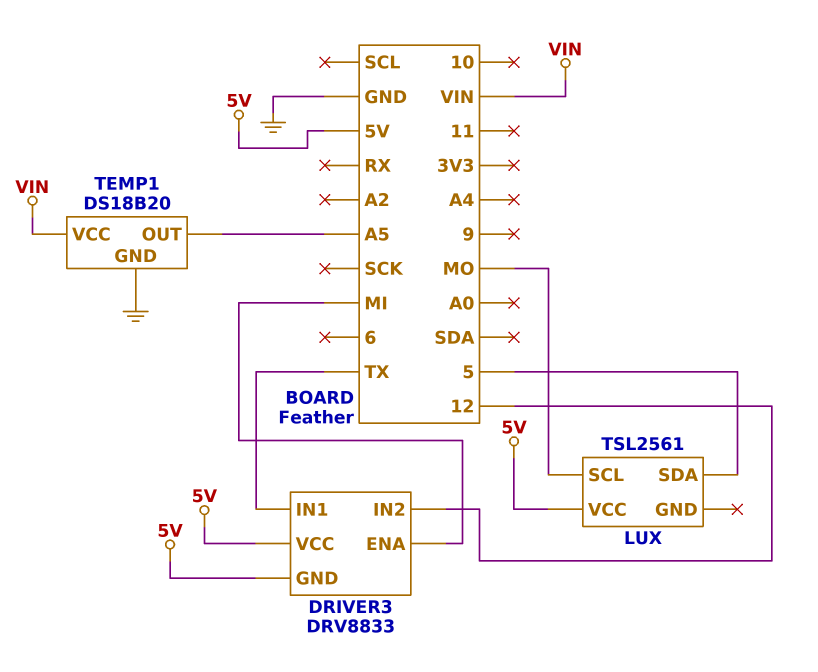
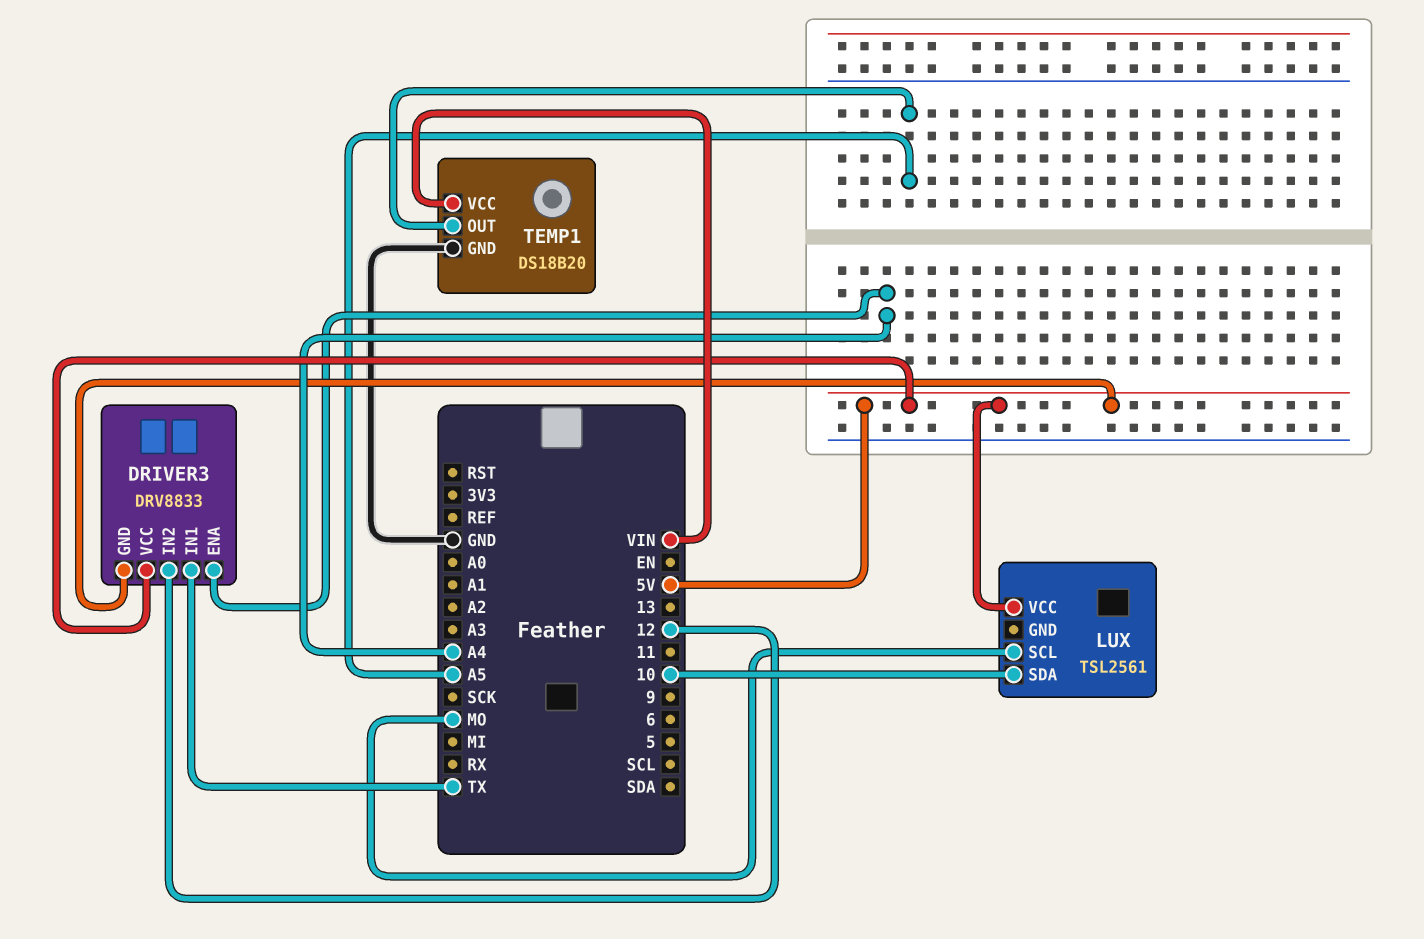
DRIVER3 pin ENA: MI -> A4
LUX pin SDA: 5 -> 10

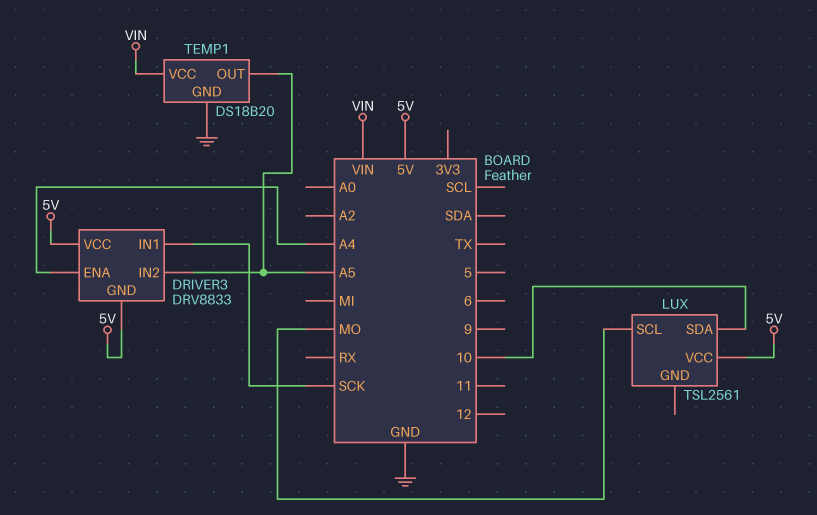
DRIVER3 pin IN1: TX -> SCK
DRIVER3 pin IN2: 12 -> A5

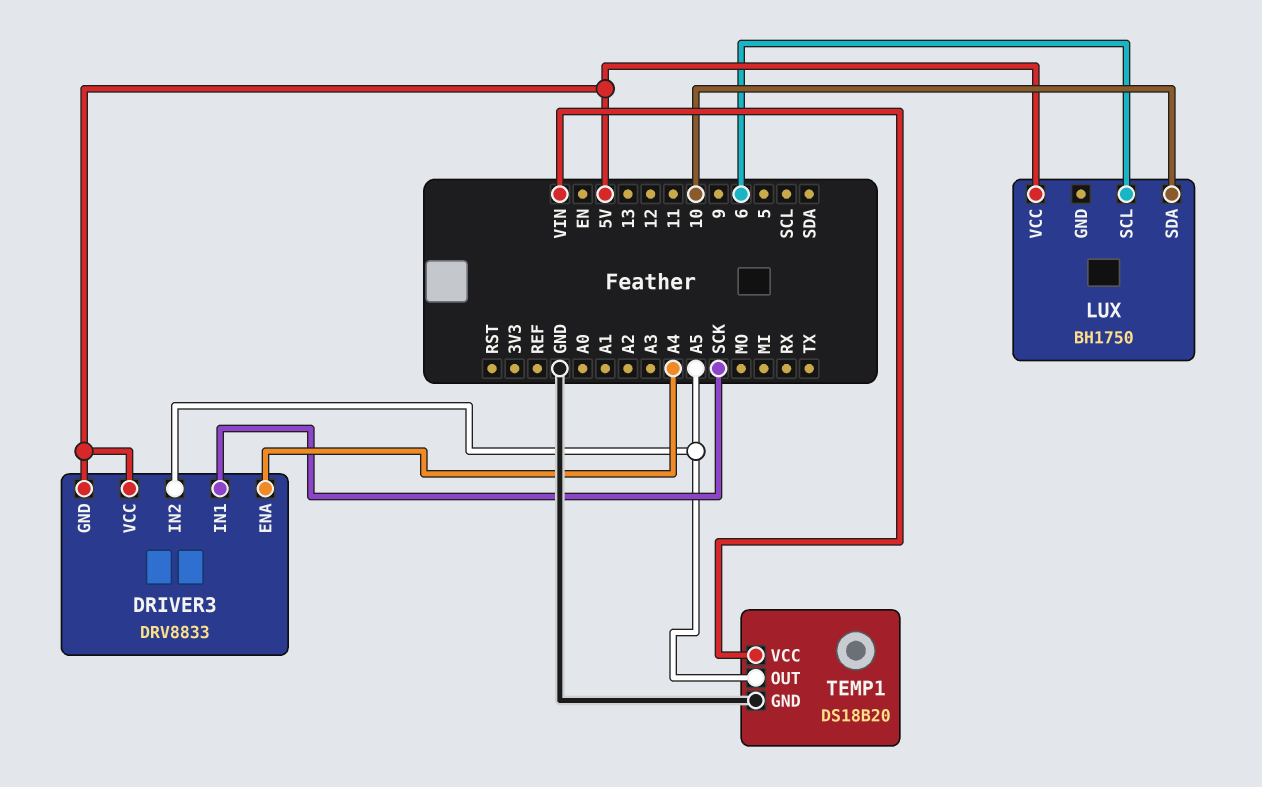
LUX: TSL2561 -> BH1750
LUX pin SCL: MO -> 6

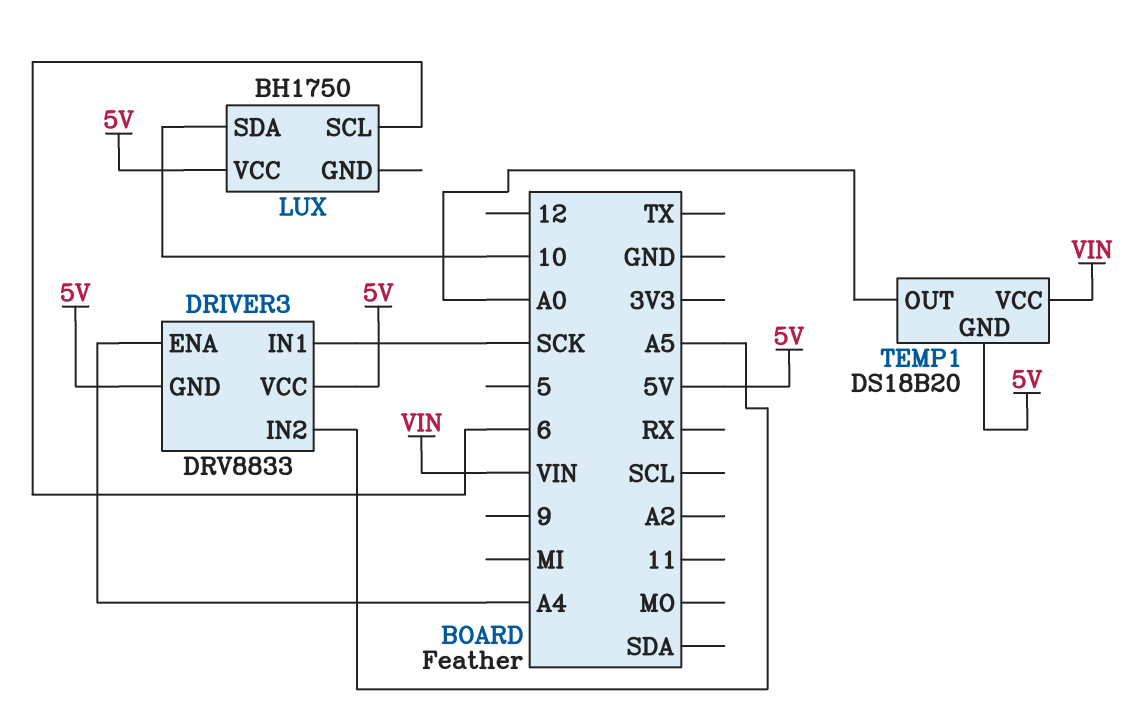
TEMP1 pin GND: GND -> 5V
TEMP1 pin OUT: A5 -> A0

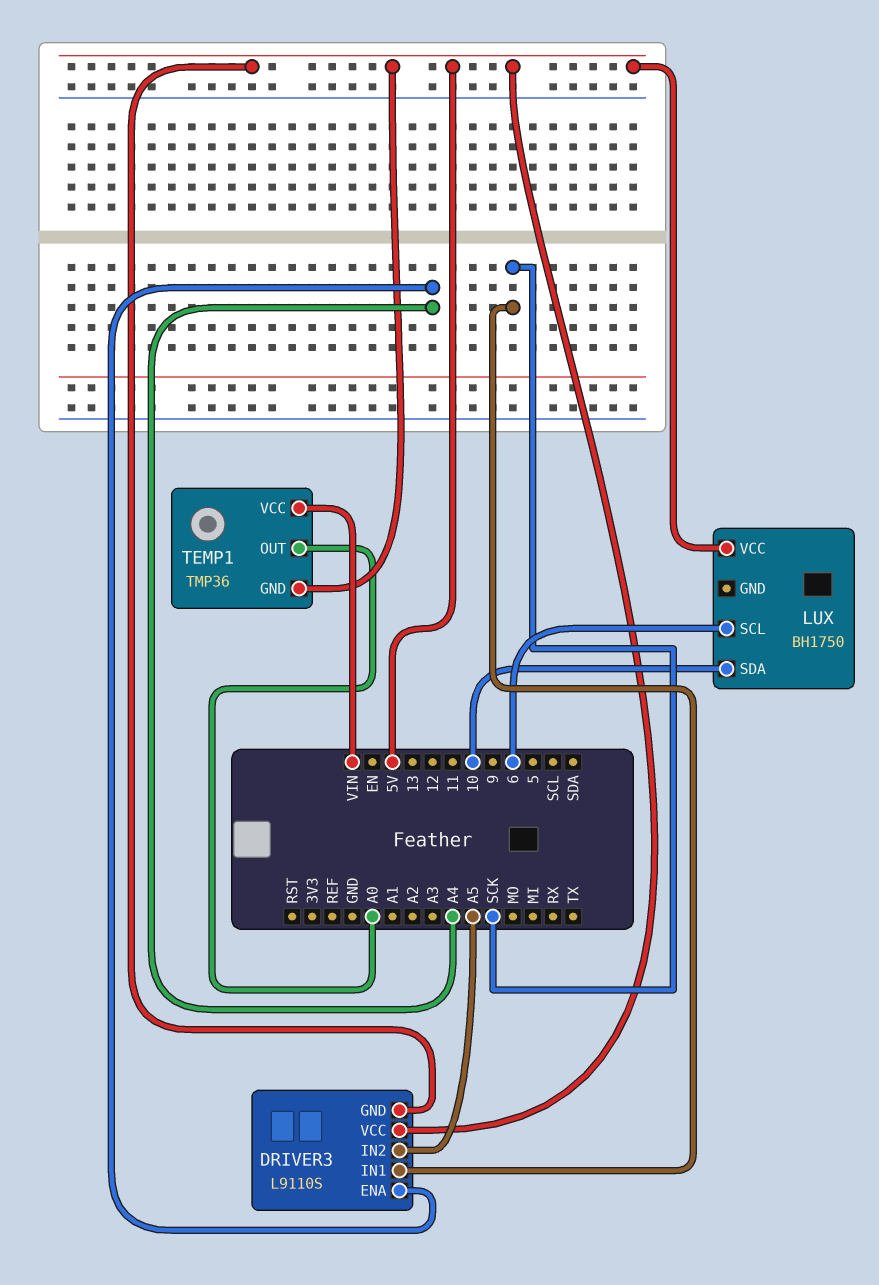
DRIVER3: DRV8833 -> L9110S
TEMP1: DS18B20 -> TMP36

